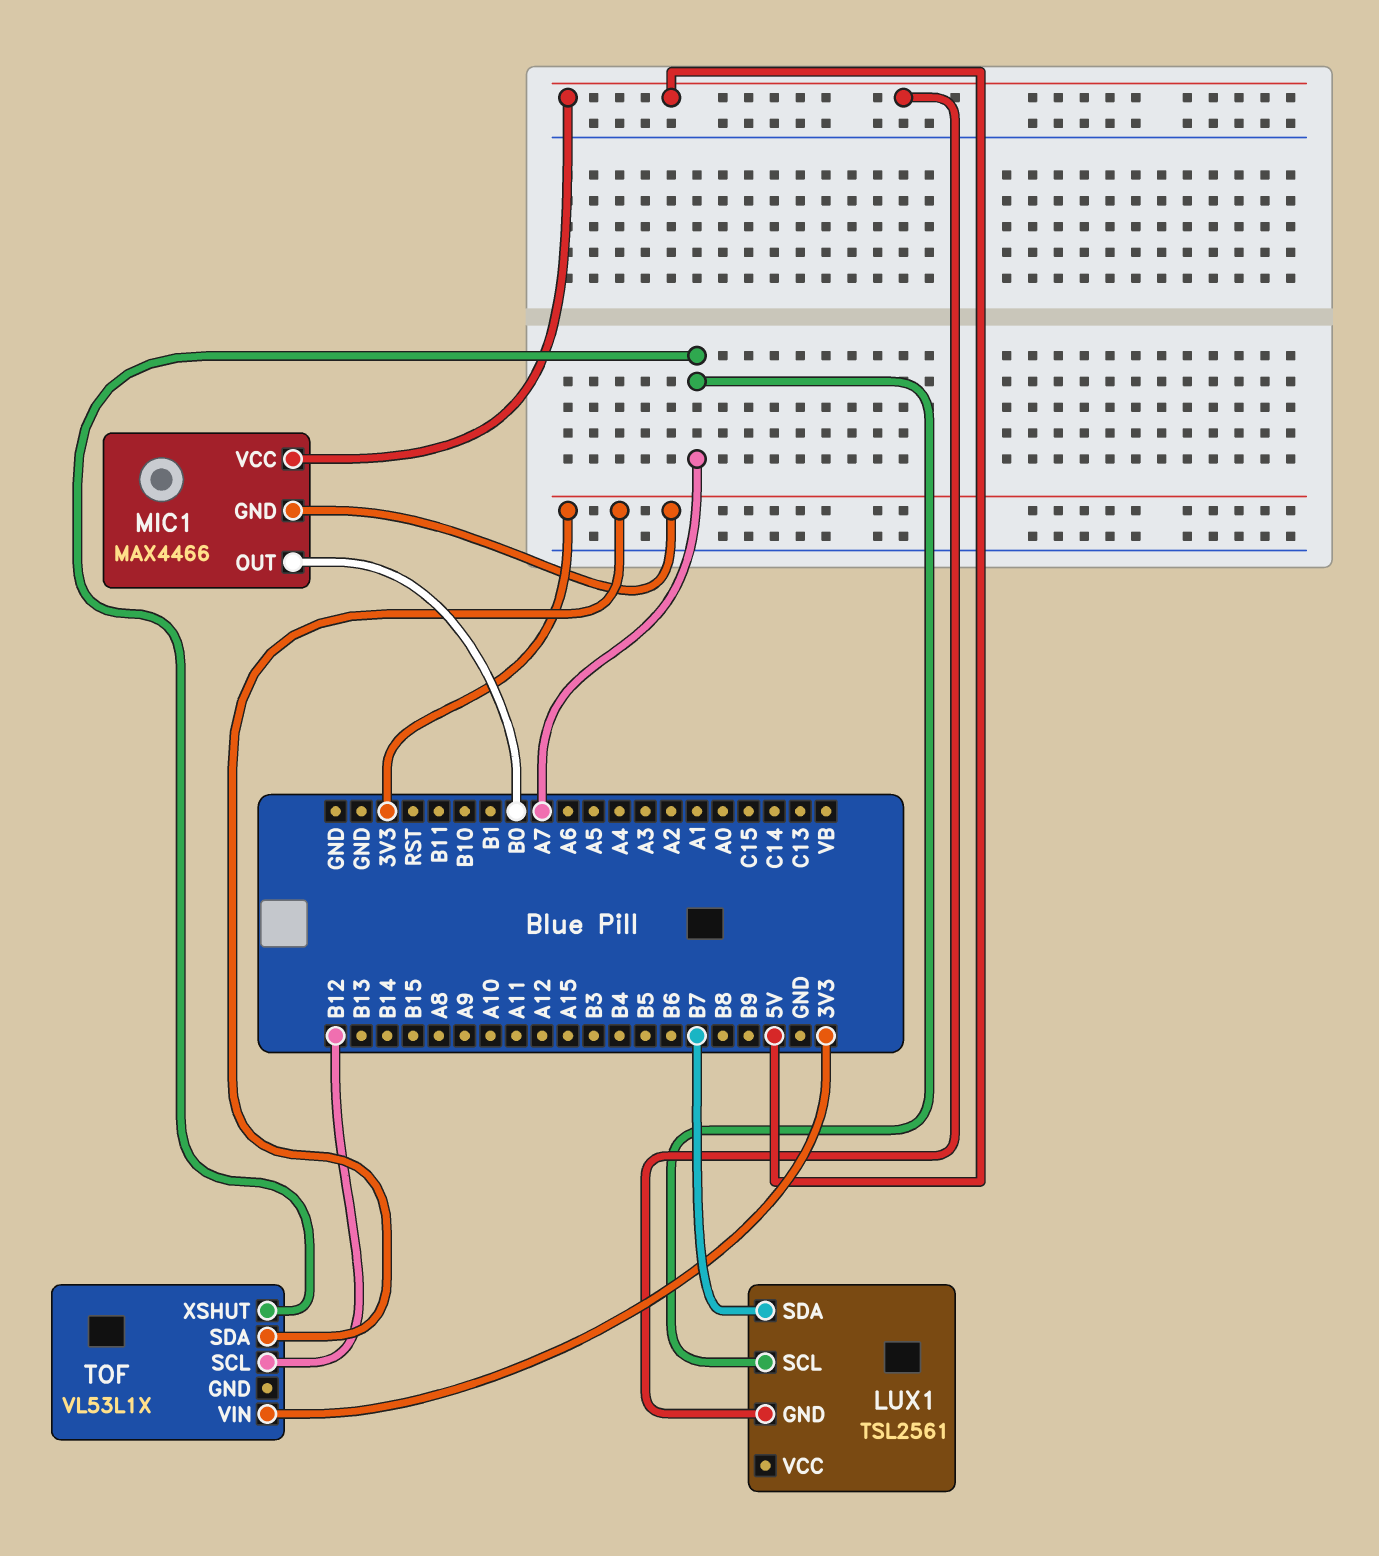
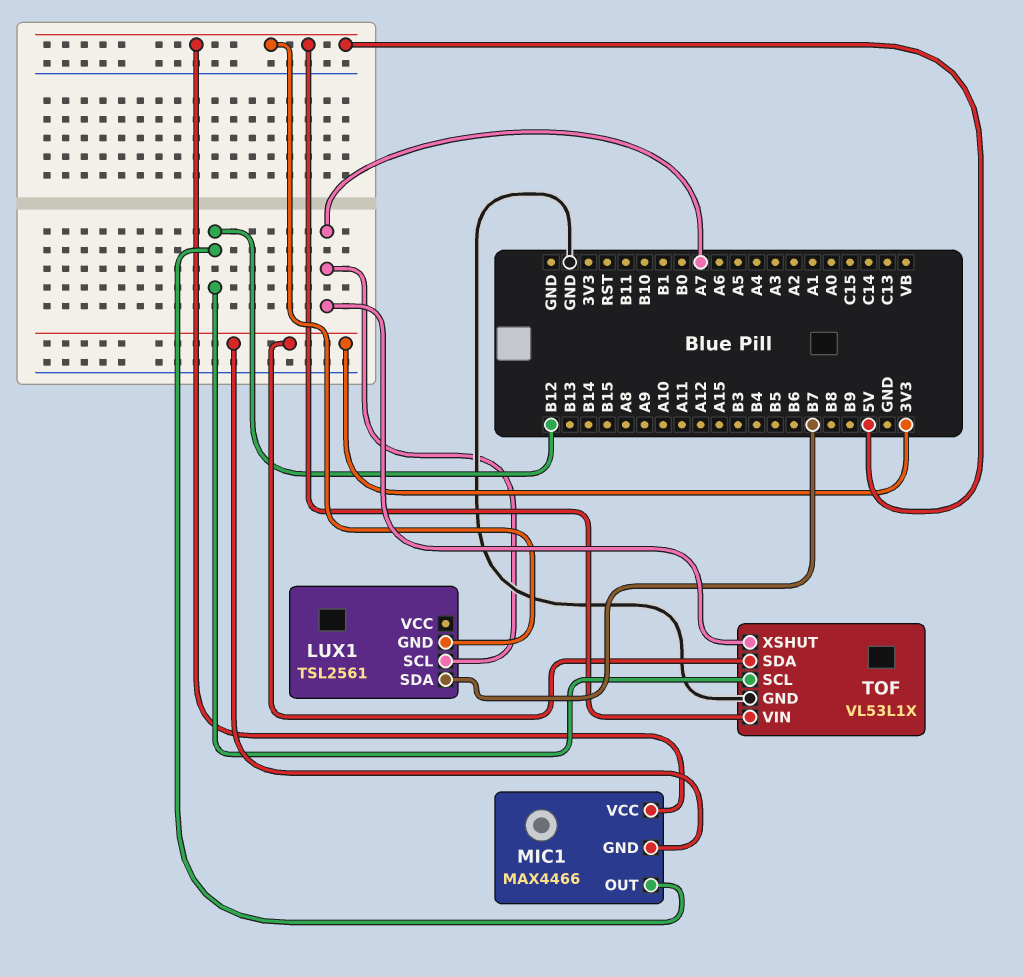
MIC1 pin OUT: B0 -> B12
TOF pin GND: none -> GND
TOF pin VIN: 3V3 -> 5V

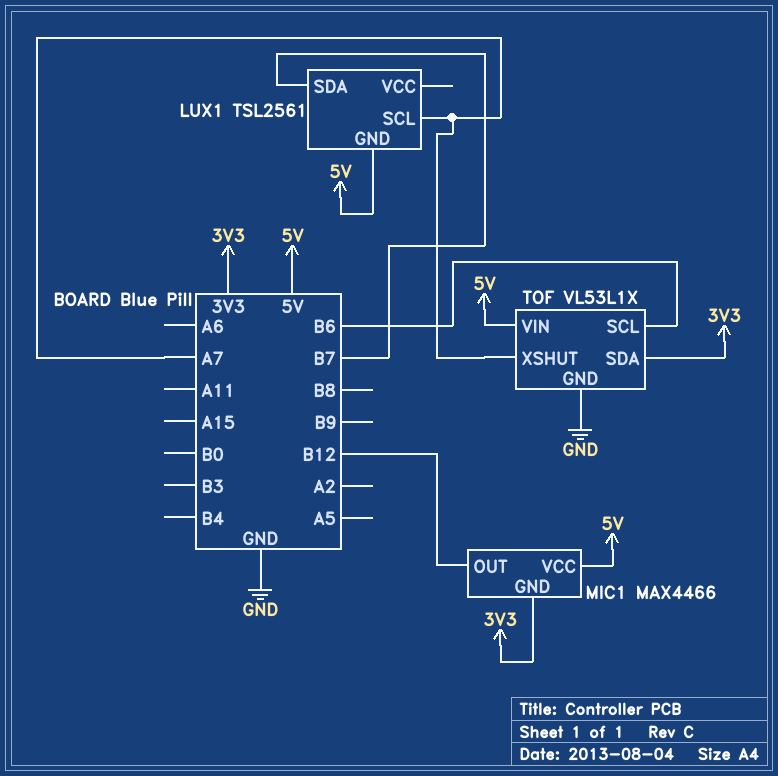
TOF pin SCL: B12 -> B6

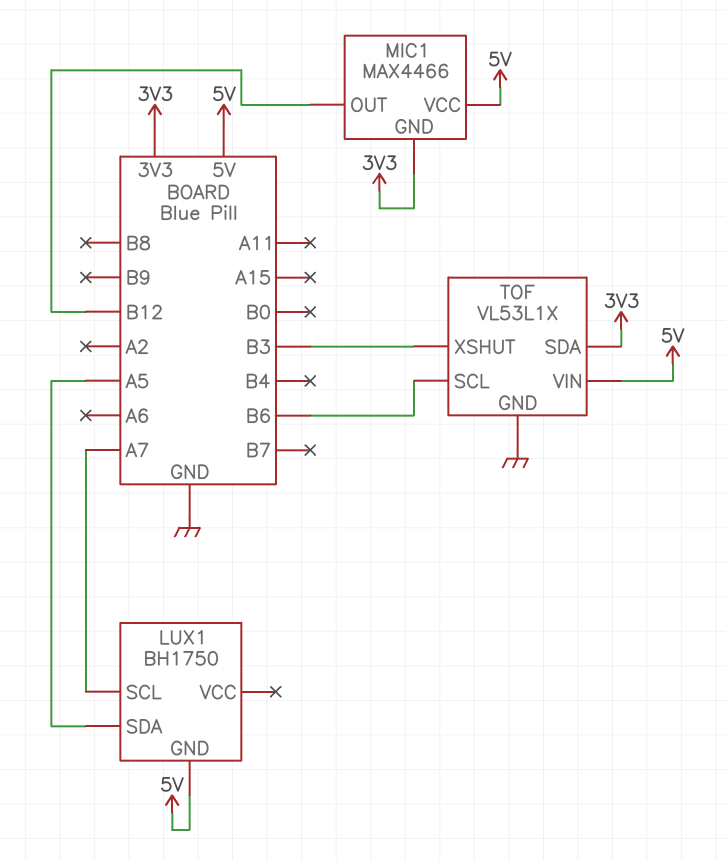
LUX1: TSL2561 -> BH1750
LUX1 pin SDA: B7 -> A5
TOF pin XSHUT: A7 -> B3

